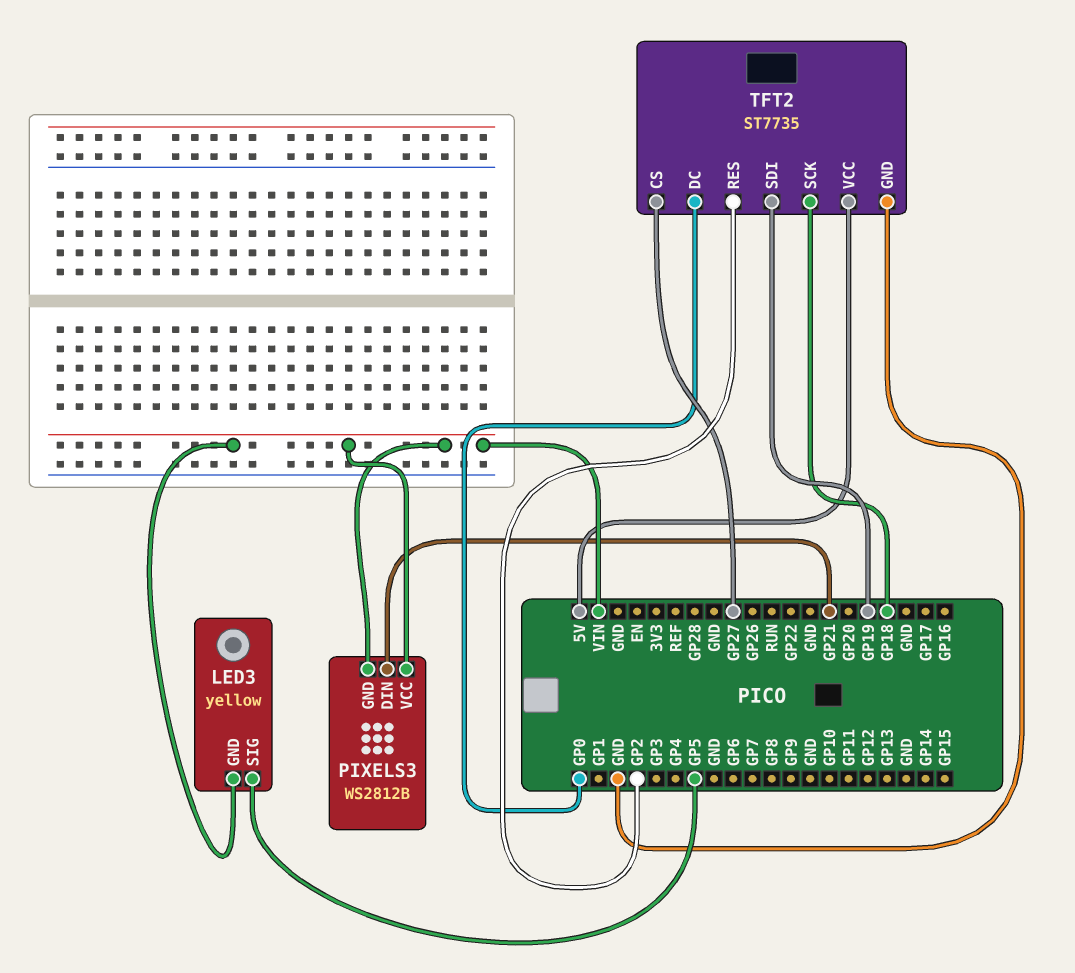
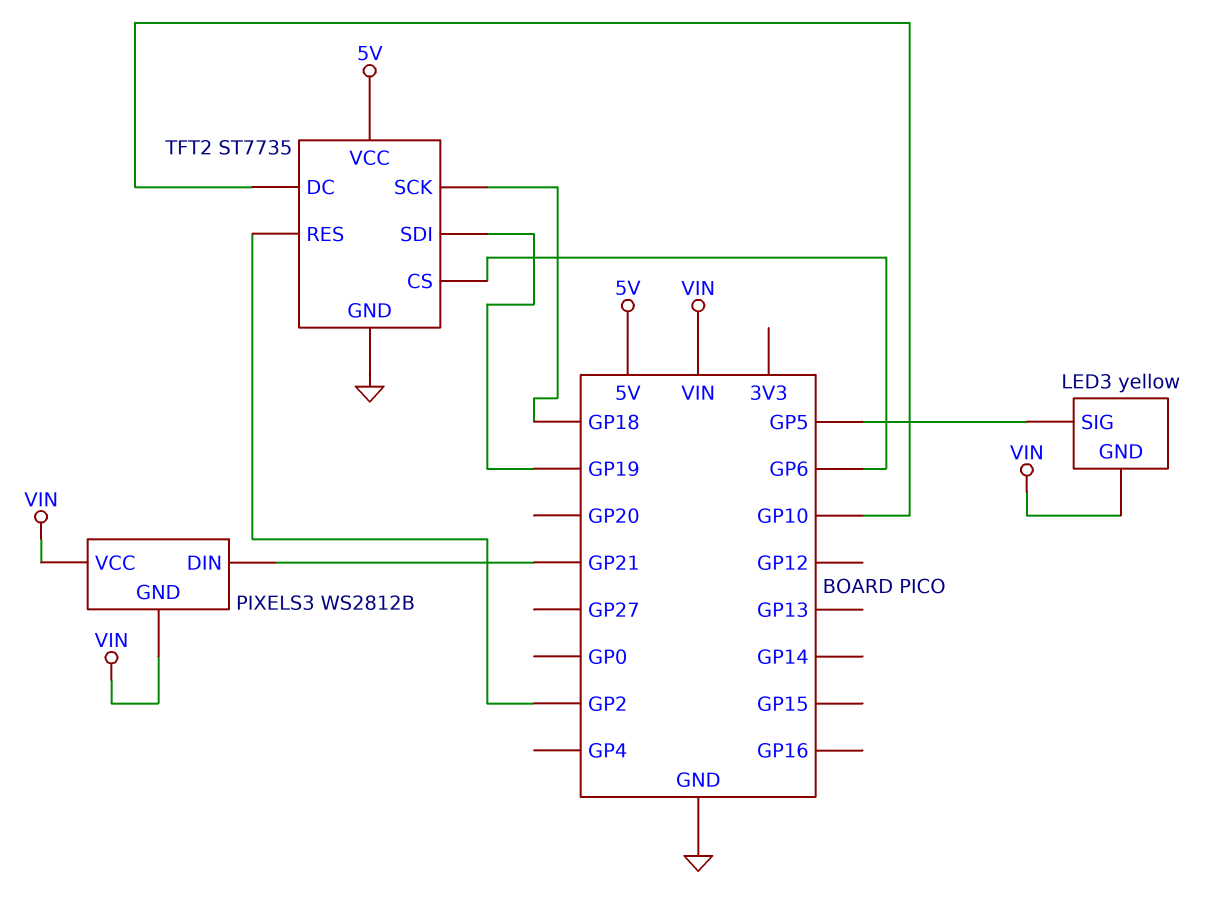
TFT2 pin CS: GP27 -> GP6
TFT2 pin DC: GP0 -> GP10

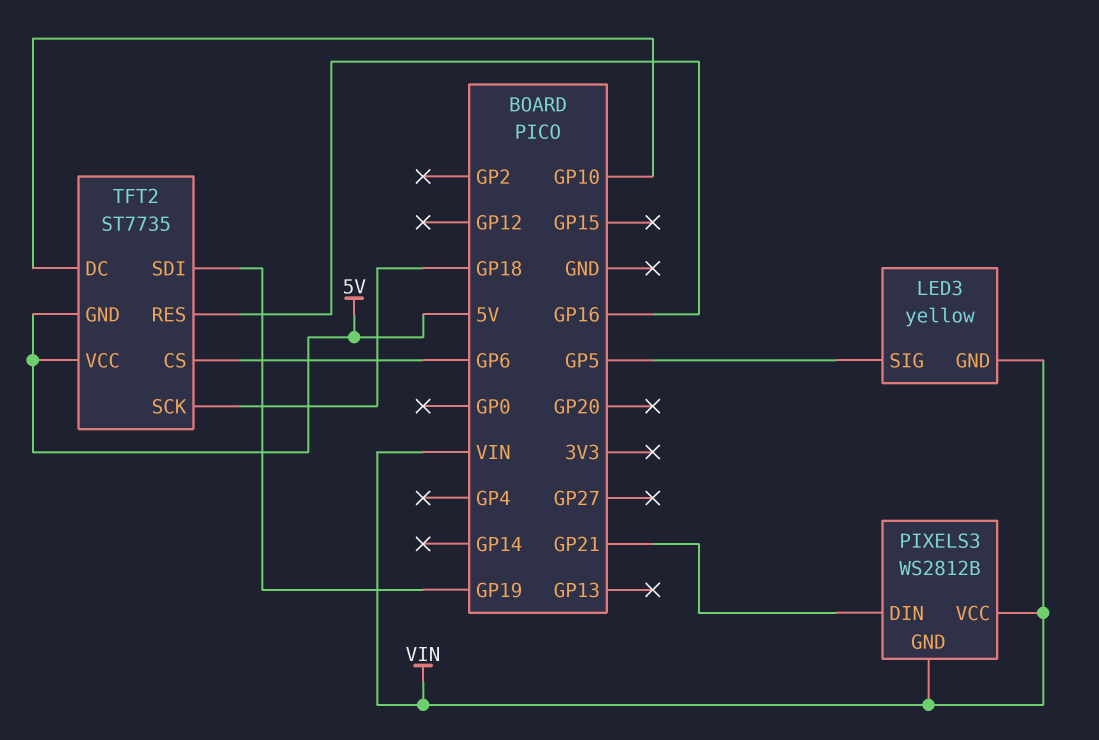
TFT2 pin GND: GND -> 5V
TFT2 pin RES: GP2 -> GP16

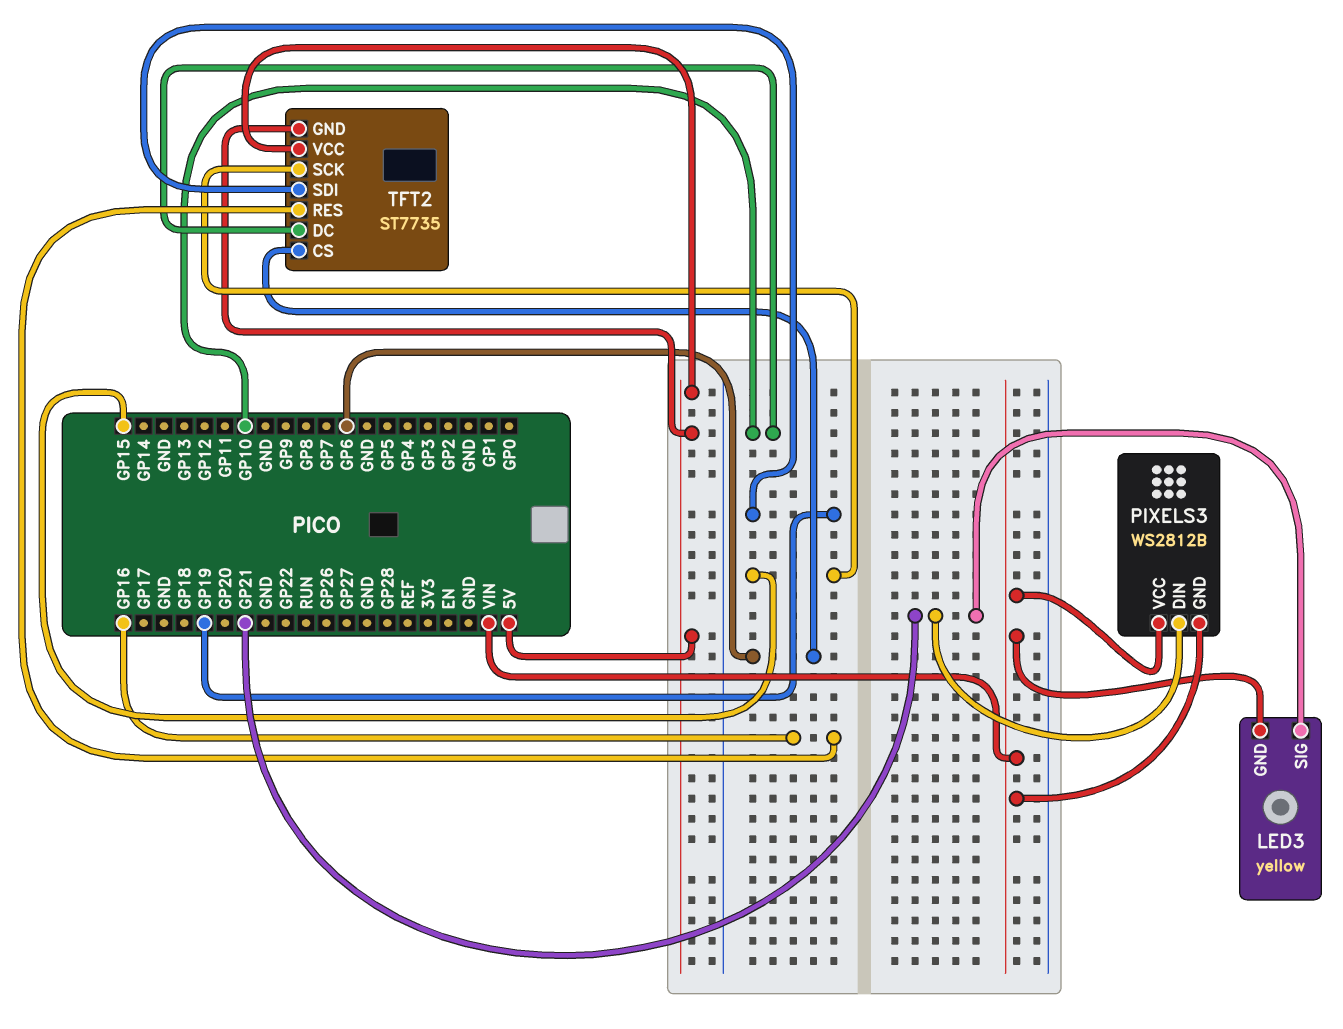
LED3 pin SIG: GP5 -> GP21
TFT2 pin SCK: GP18 -> GP15

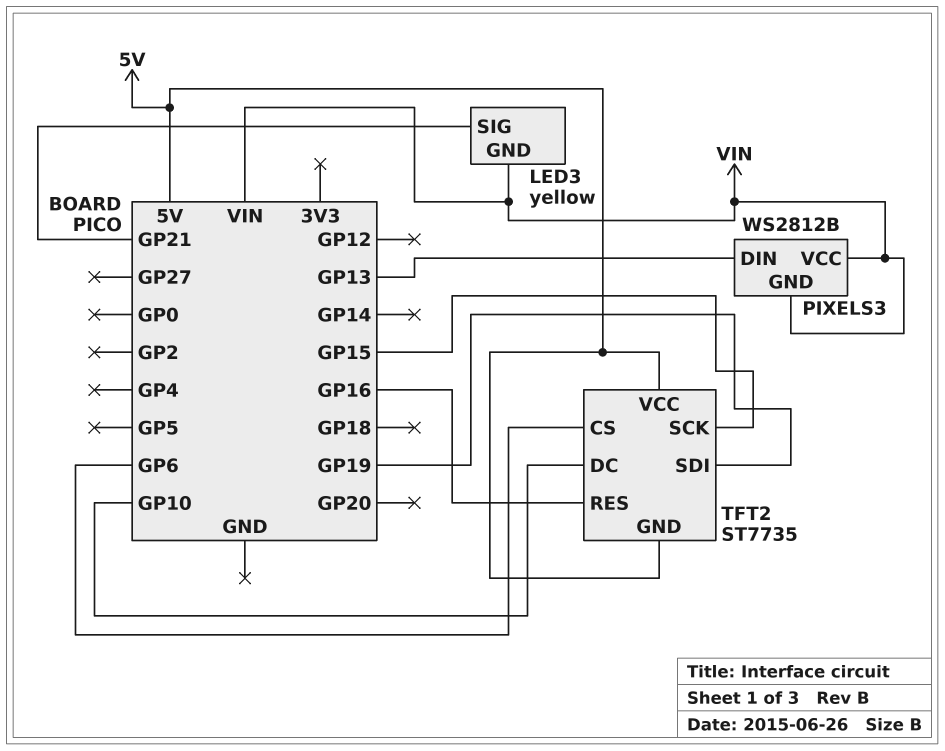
PIXELS3 pin DIN: GP21 -> GP13

